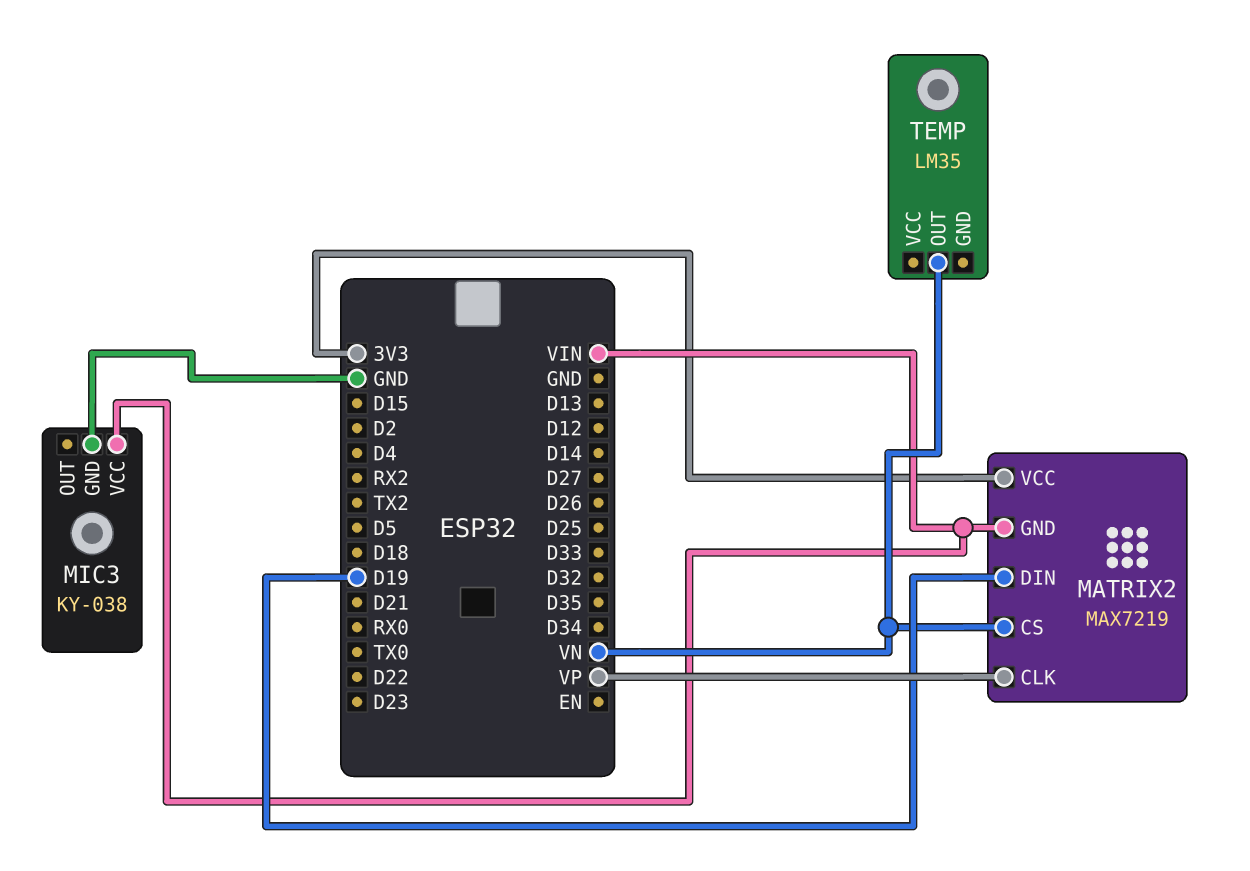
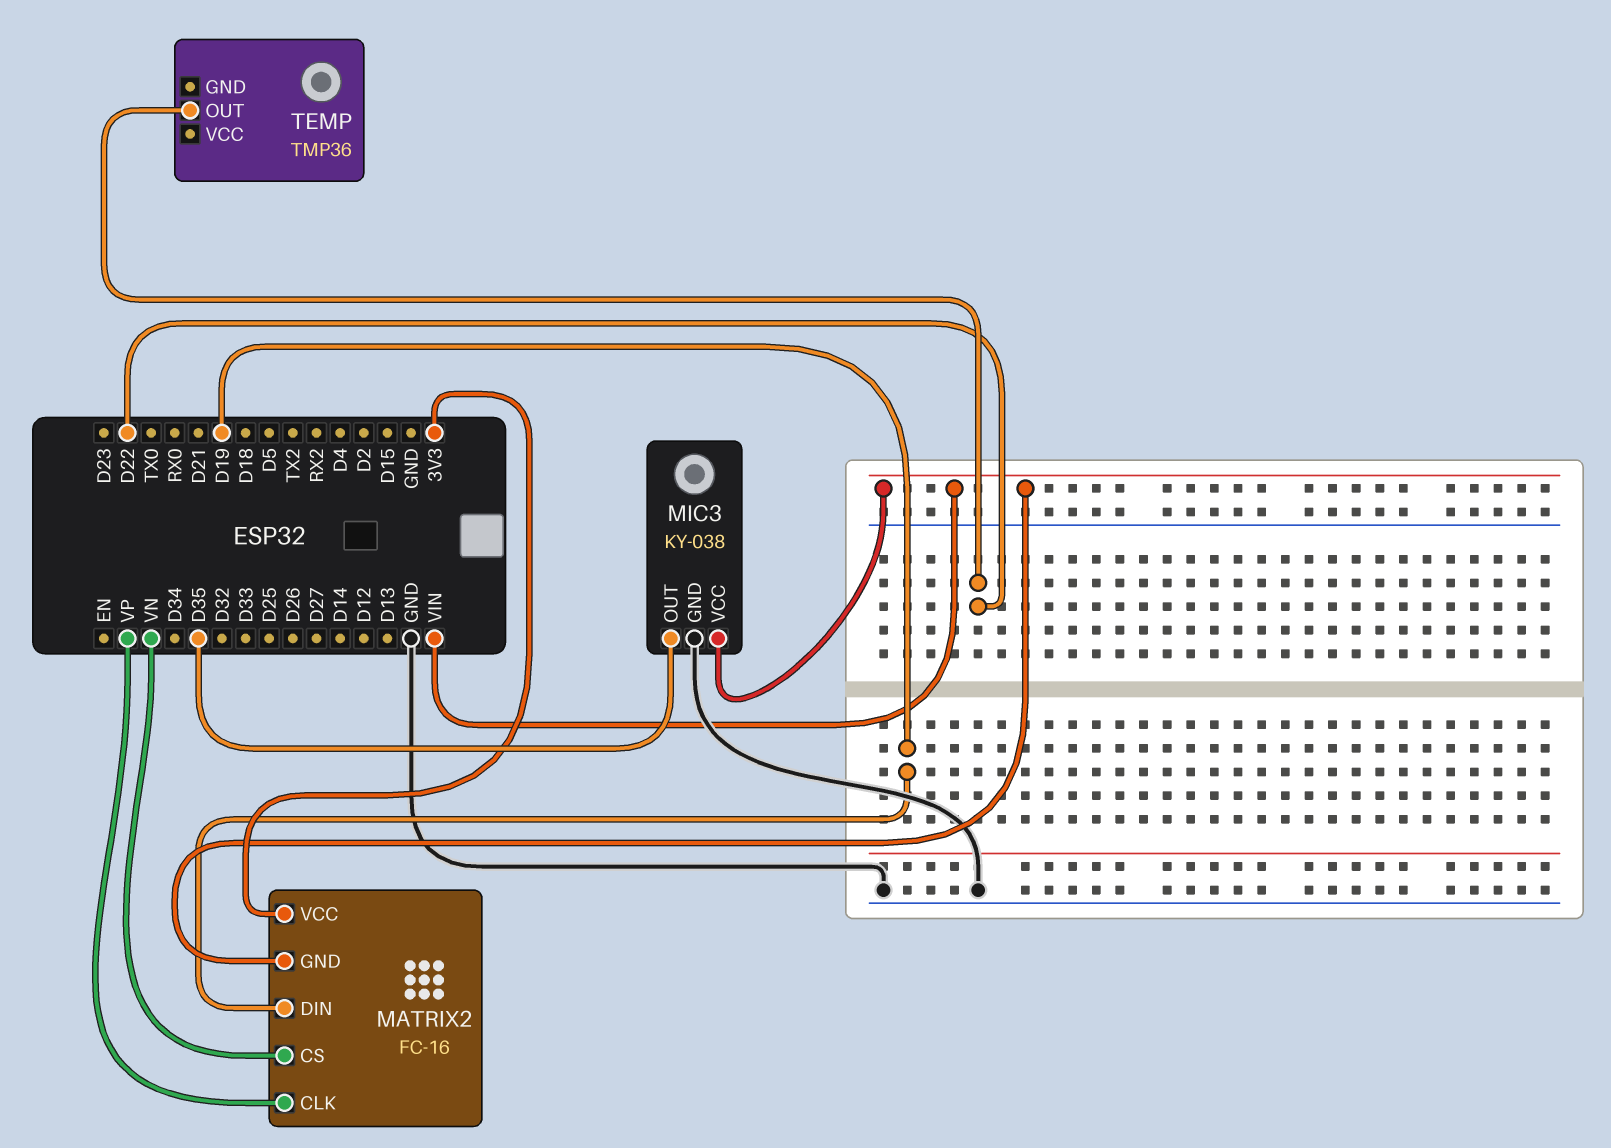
MATRIX2: MAX7219 -> FC-16
MIC3 pin OUT: none -> D35
TEMP: LM35 -> TMP36
TEMP pin OUT: VN -> D22

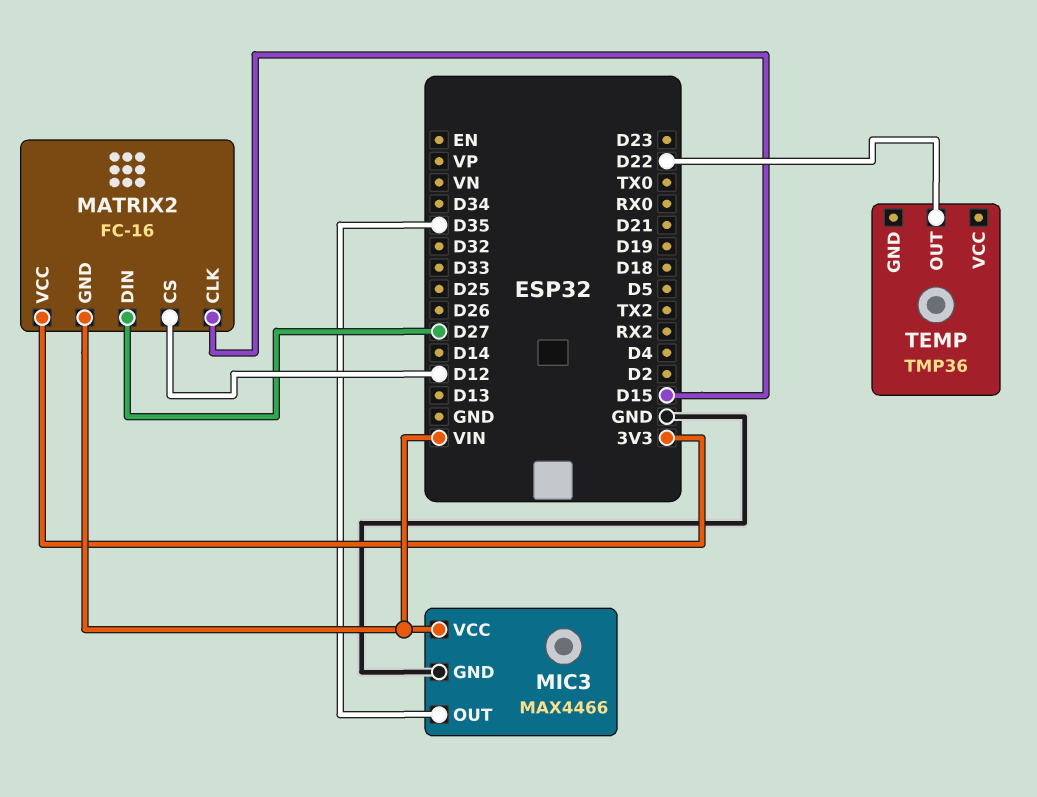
MATRIX2 pin CLK: VP -> D15
MATRIX2 pin CS: VN -> D12
MATRIX2 pin DIN: D19 -> D27
MIC3: KY-038 -> MAX4466

